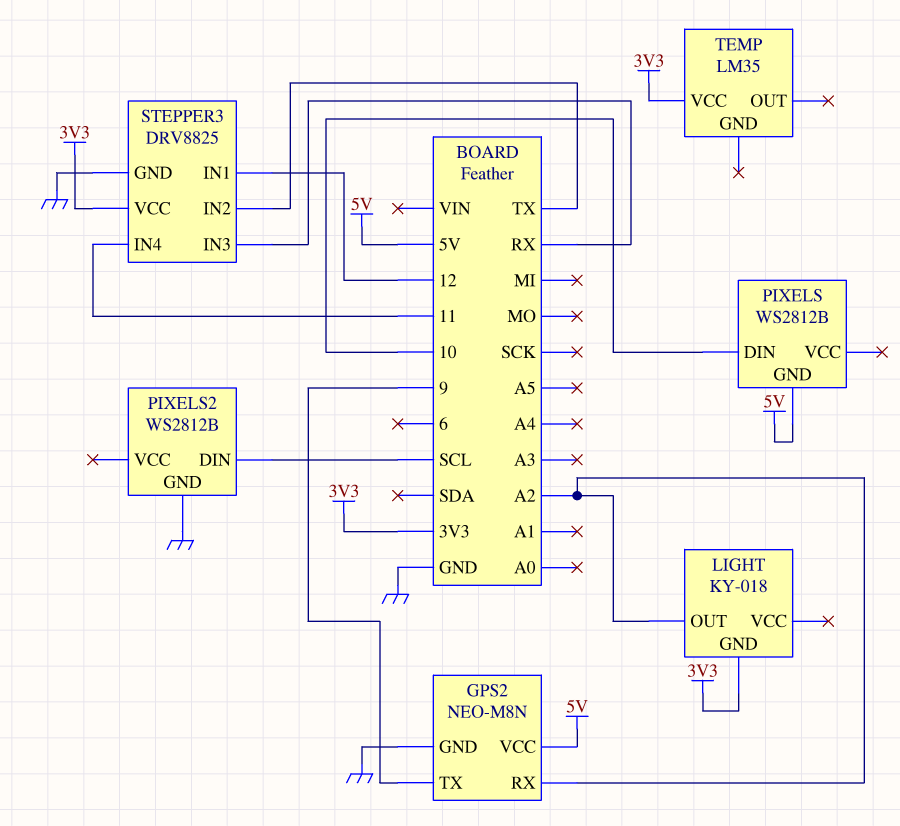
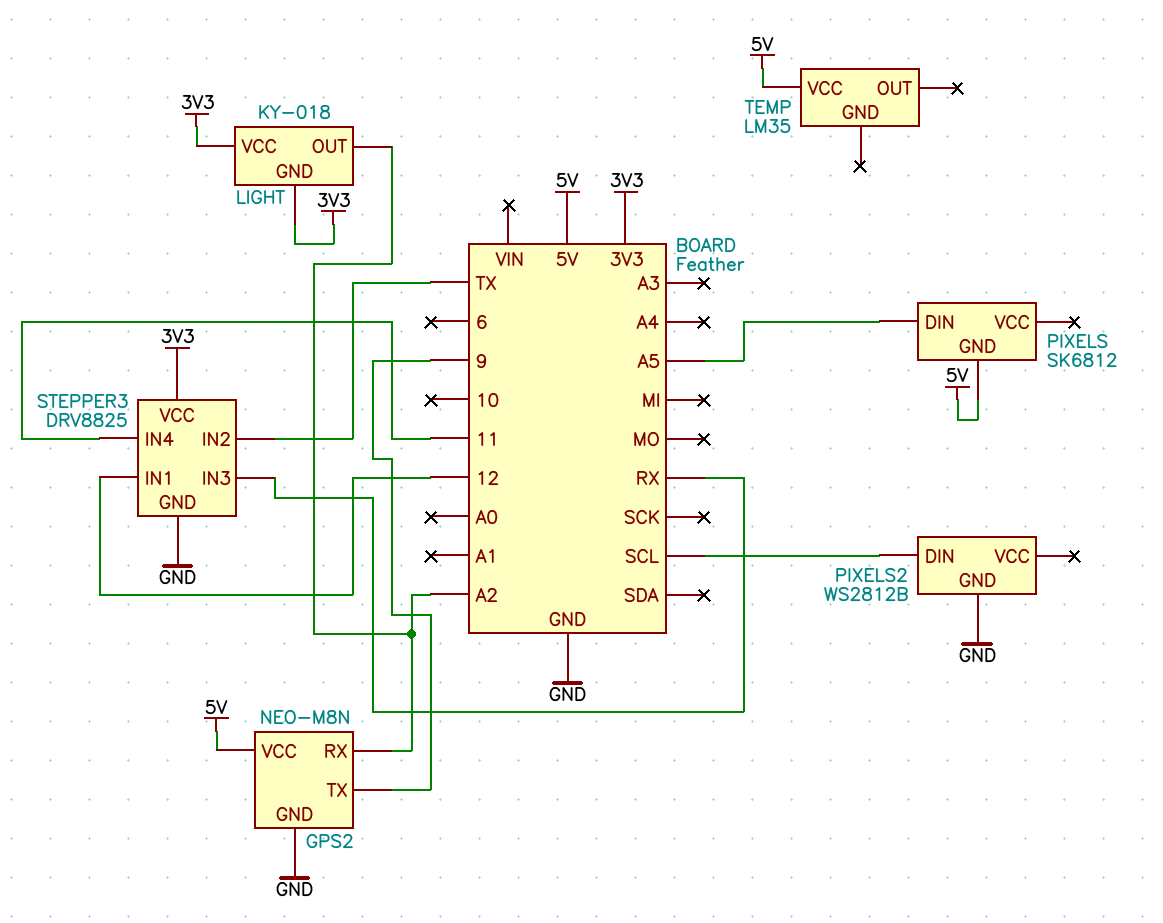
LIGHT pin VCC: none -> 3V3
PIXELS: WS2812B -> SK6812
PIXELS pin DIN: 10 -> A5
TEMP pin VCC: 3V3 -> 5V

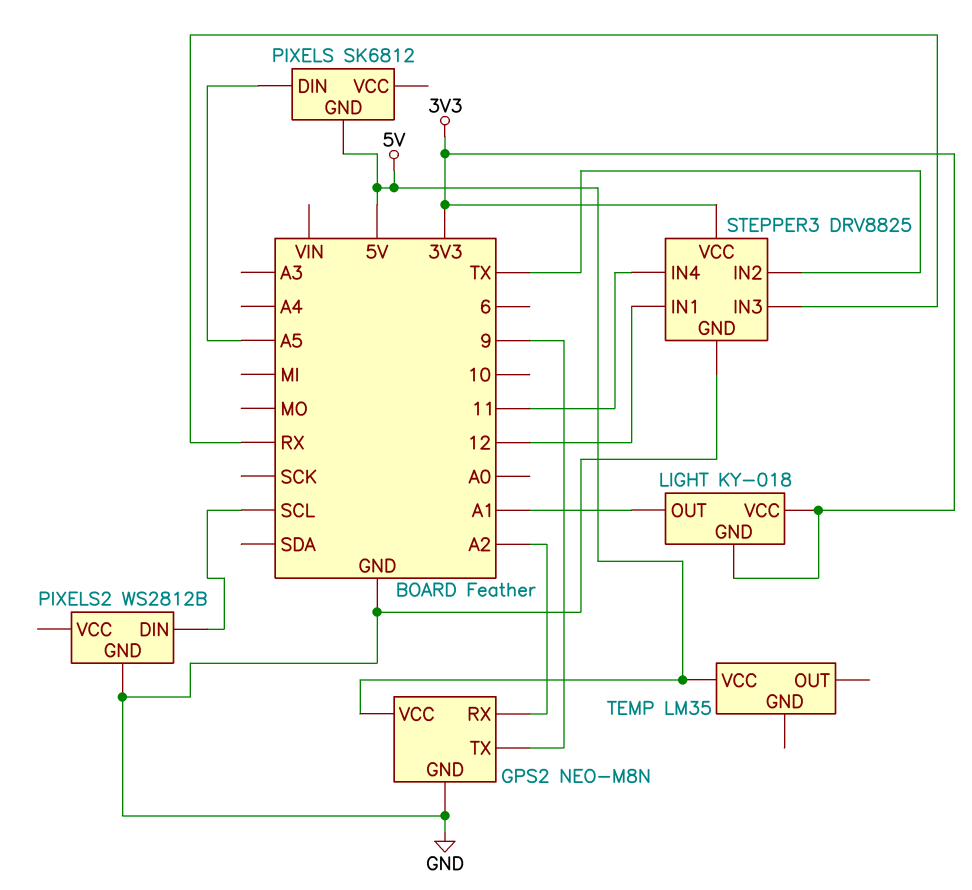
LIGHT pin OUT: A2 -> A1

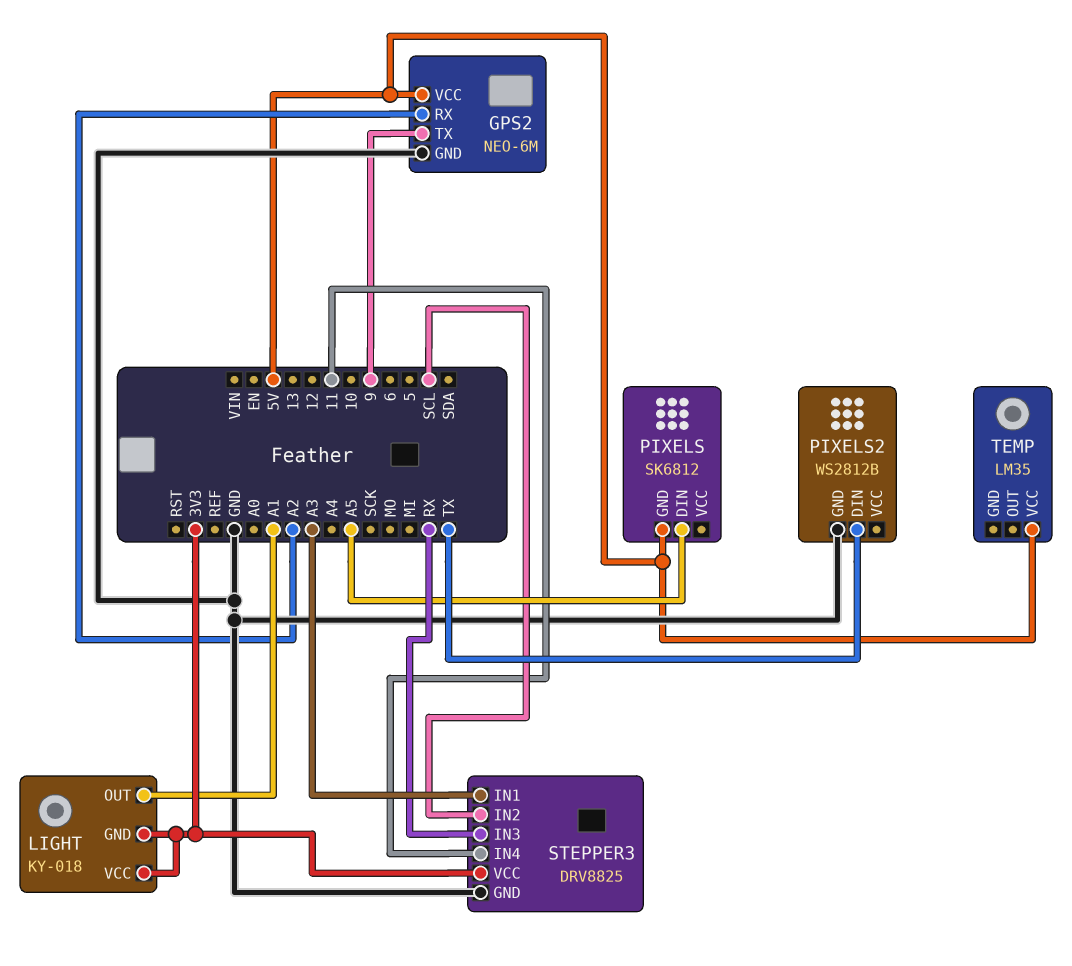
GPS2: NEO-M8N -> NEO-6M
PIXELS2 pin DIN: SCL -> TX
STEPPER3 pin IN1: 12 -> A3
STEPPER3 pin IN2: TX -> SCL

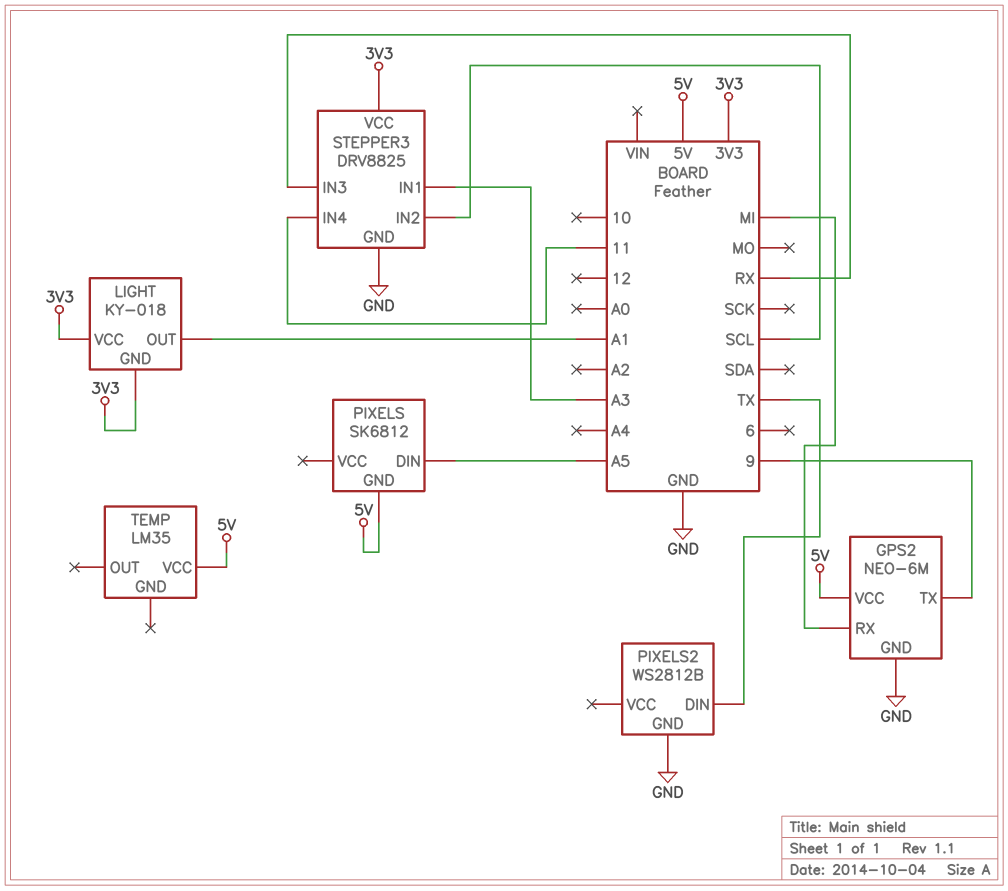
GPS2 pin RX: A2 -> MI

